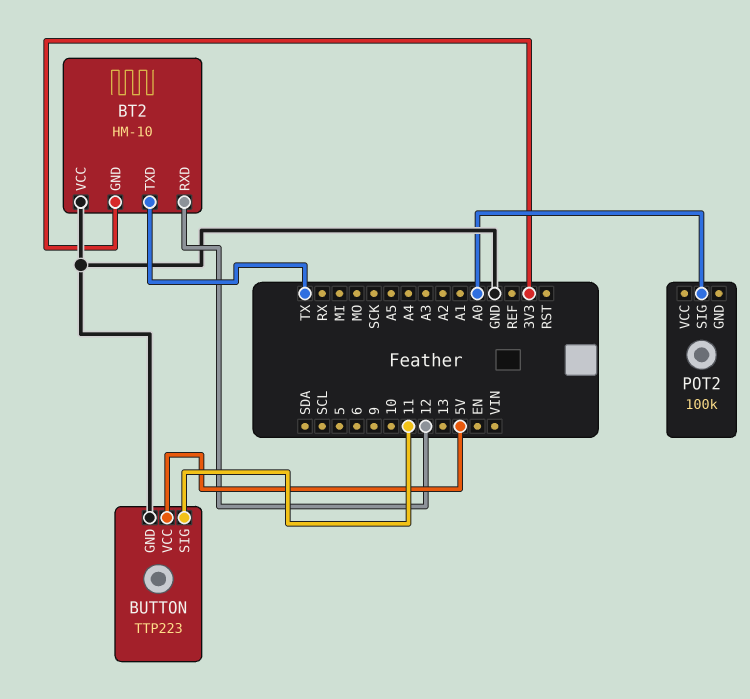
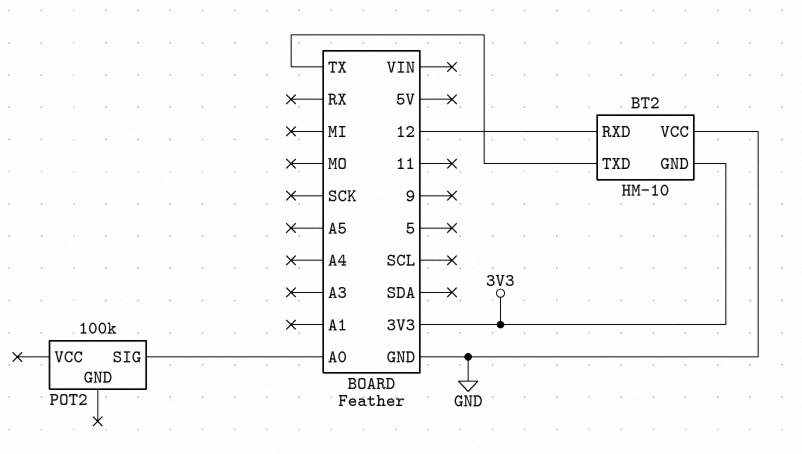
BUTTON: TTP223 -> none
BUTTON pin GND: GND -> none
BUTTON pin SIG: 11 -> none
BUTTON pin VCC: 5V -> none

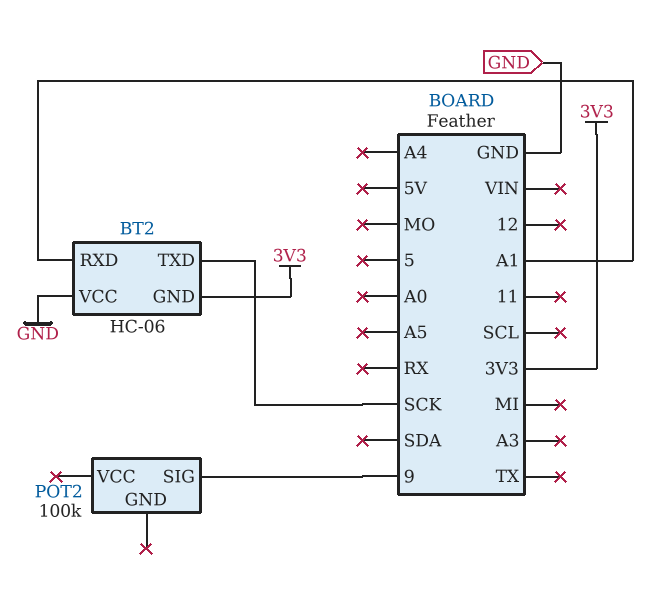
BT2: HM-10 -> HC-06
BT2 pin RXD: 12 -> A1
BT2 pin TXD: TX -> SCK
POT2 pin SIG: A0 -> 9

